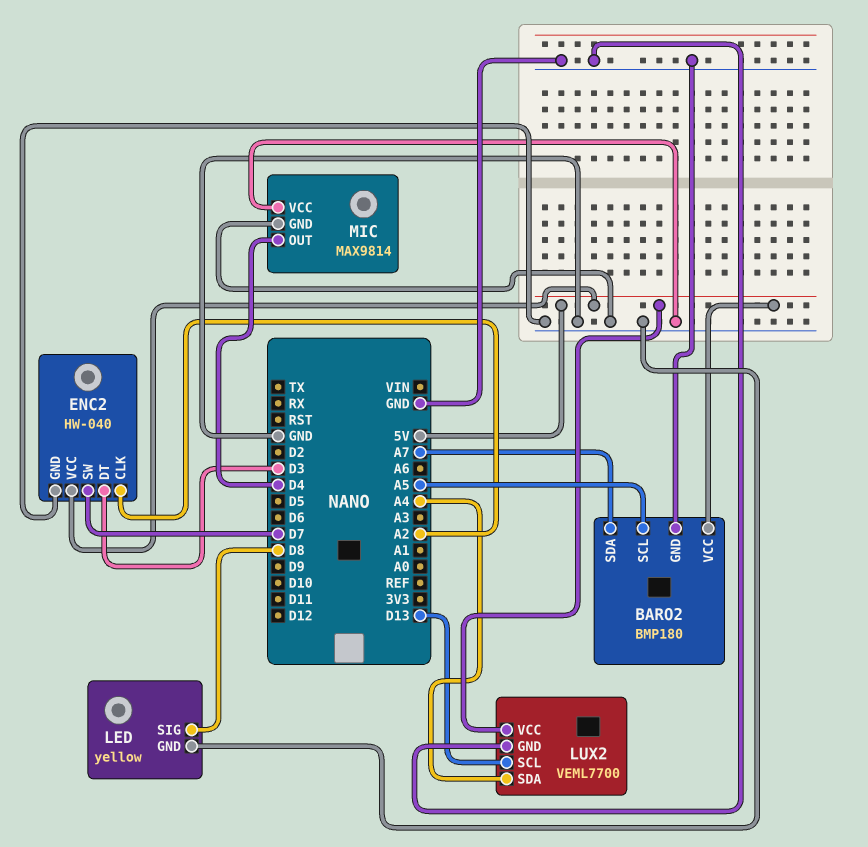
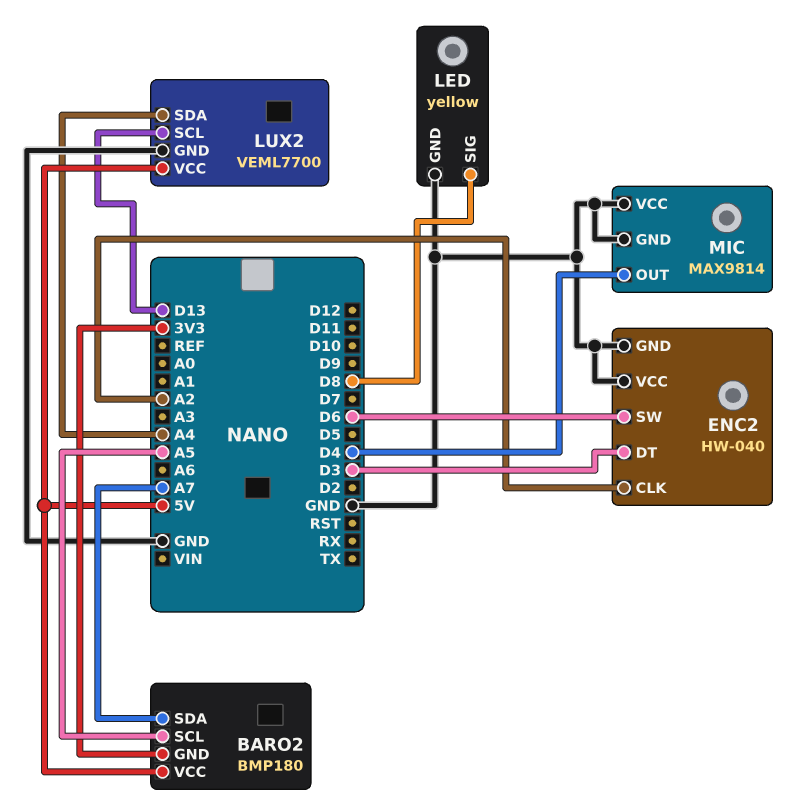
BARO2 pin GND: GND -> 3V3
ENC2 pin SW: D7 -> D6
ENC2 pin VCC: 5V -> GND

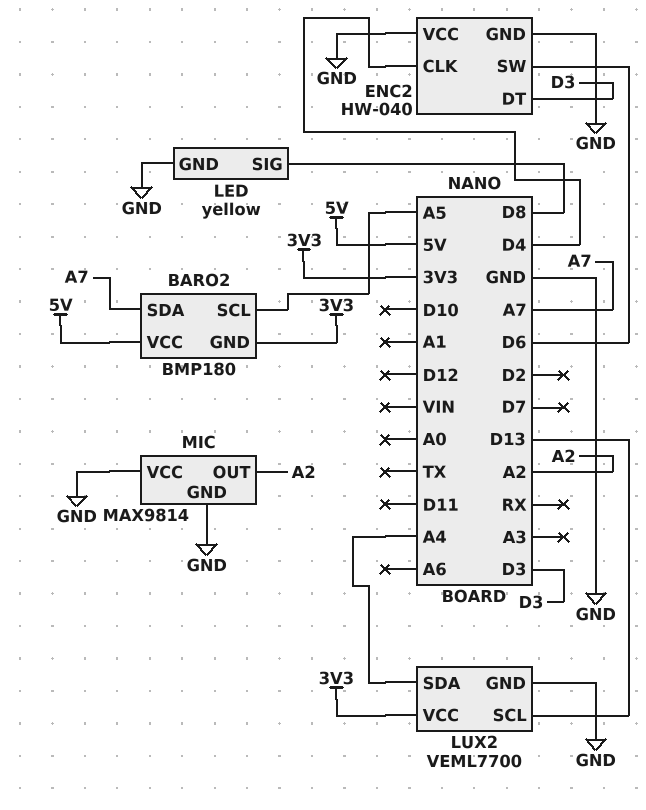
ENC2 pin CLK: A2 -> D4
LUX2 pin VCC: 5V -> 3V3
MIC pin OUT: D4 -> A2

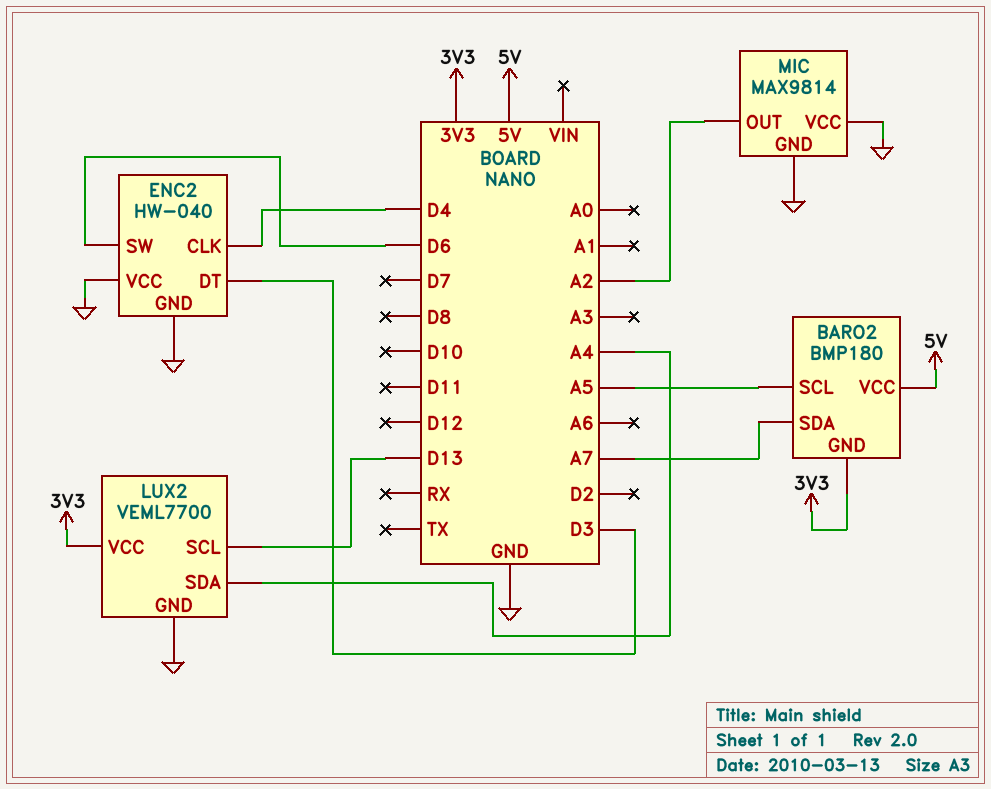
LED: yellow -> none
LED pin GND: GND -> none
LED pin SIG: D8 -> none

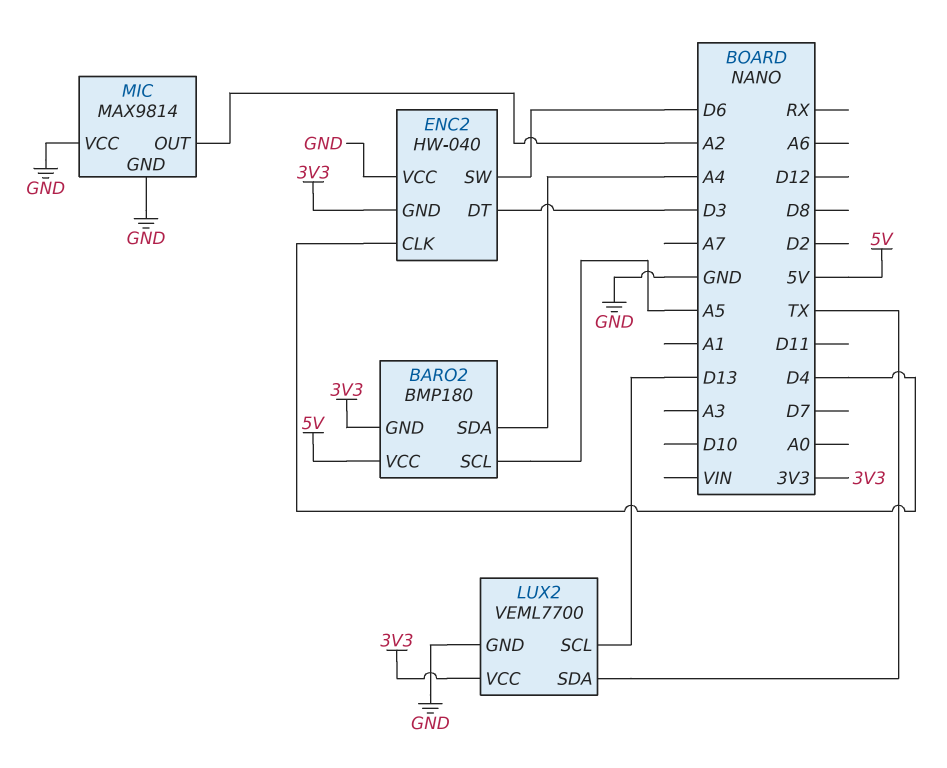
BARO2 pin SDA: A7 -> A4
ENC2 pin GND: GND -> 3V3
LUX2 pin SDA: A4 -> TX

